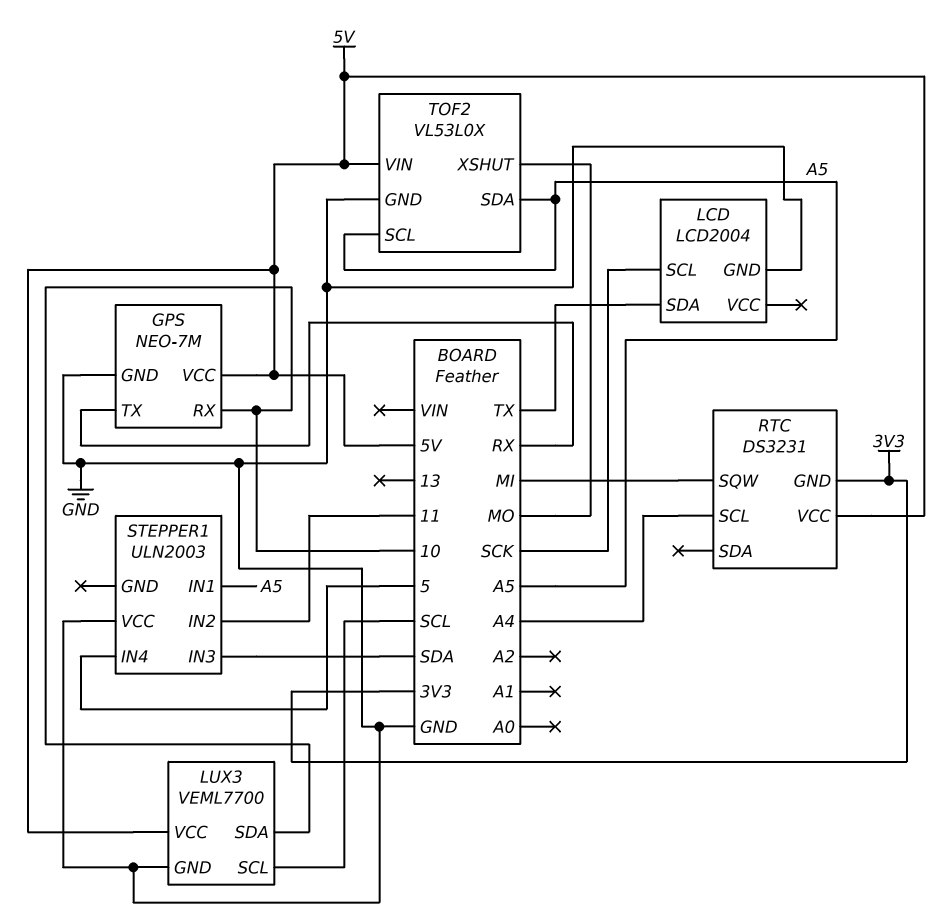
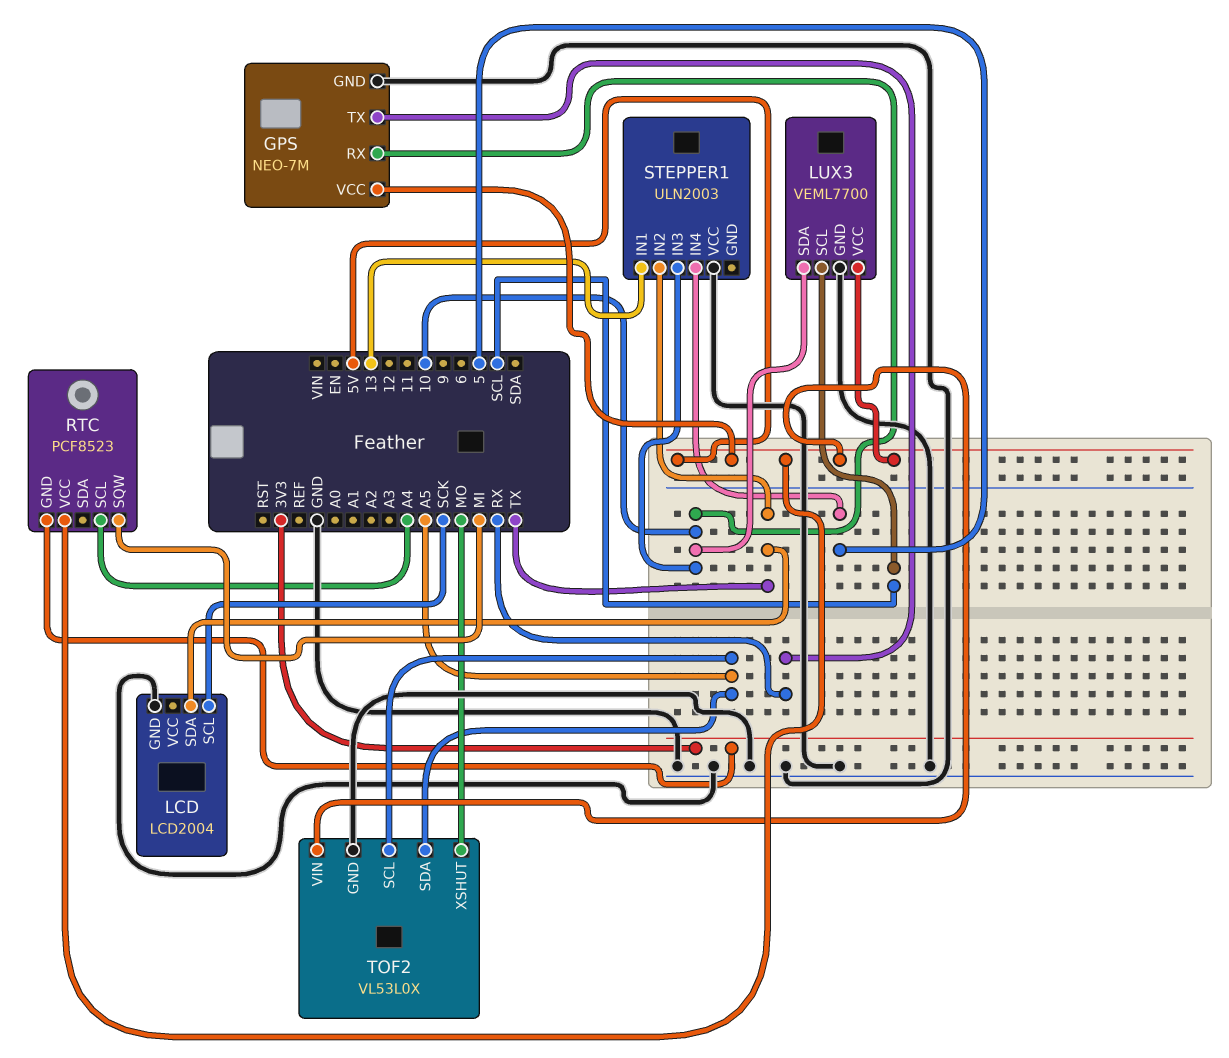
RTC: DS3231 -> PCF8523
STEPPER1 pin IN1: A5 -> 13
STEPPER1 pin IN2: 11 -> TX
STEPPER1 pin IN3: SDA -> 10

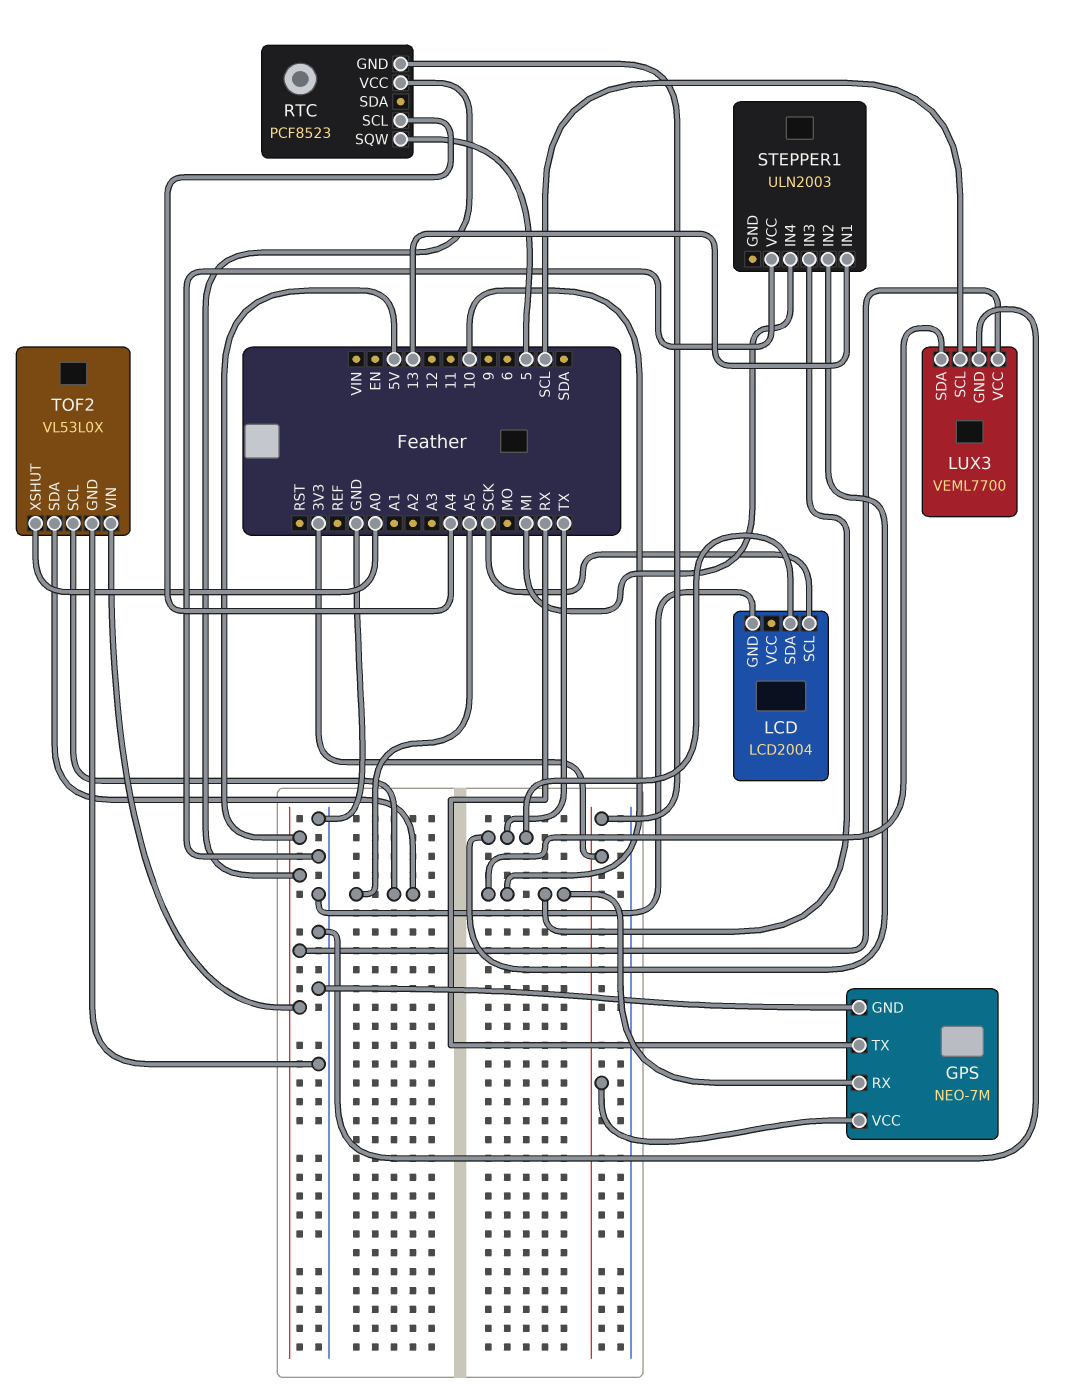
GPS pin VCC: 5V -> 3V3
RTC pin SQW: MI -> 5
STEPPER1 pin IN4: 5 -> MI
TOF2 pin XSHUT: MO -> A0

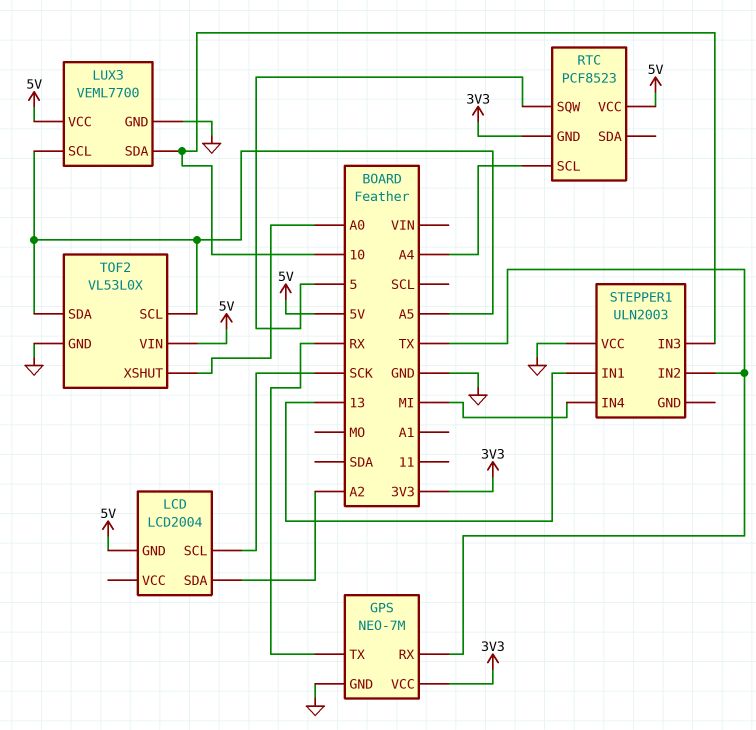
GPS pin RX: 10 -> TX
LCD pin GND: GND -> 5V
LCD pin SDA: TX -> A2
LUX3 pin SCL: SCL -> A5

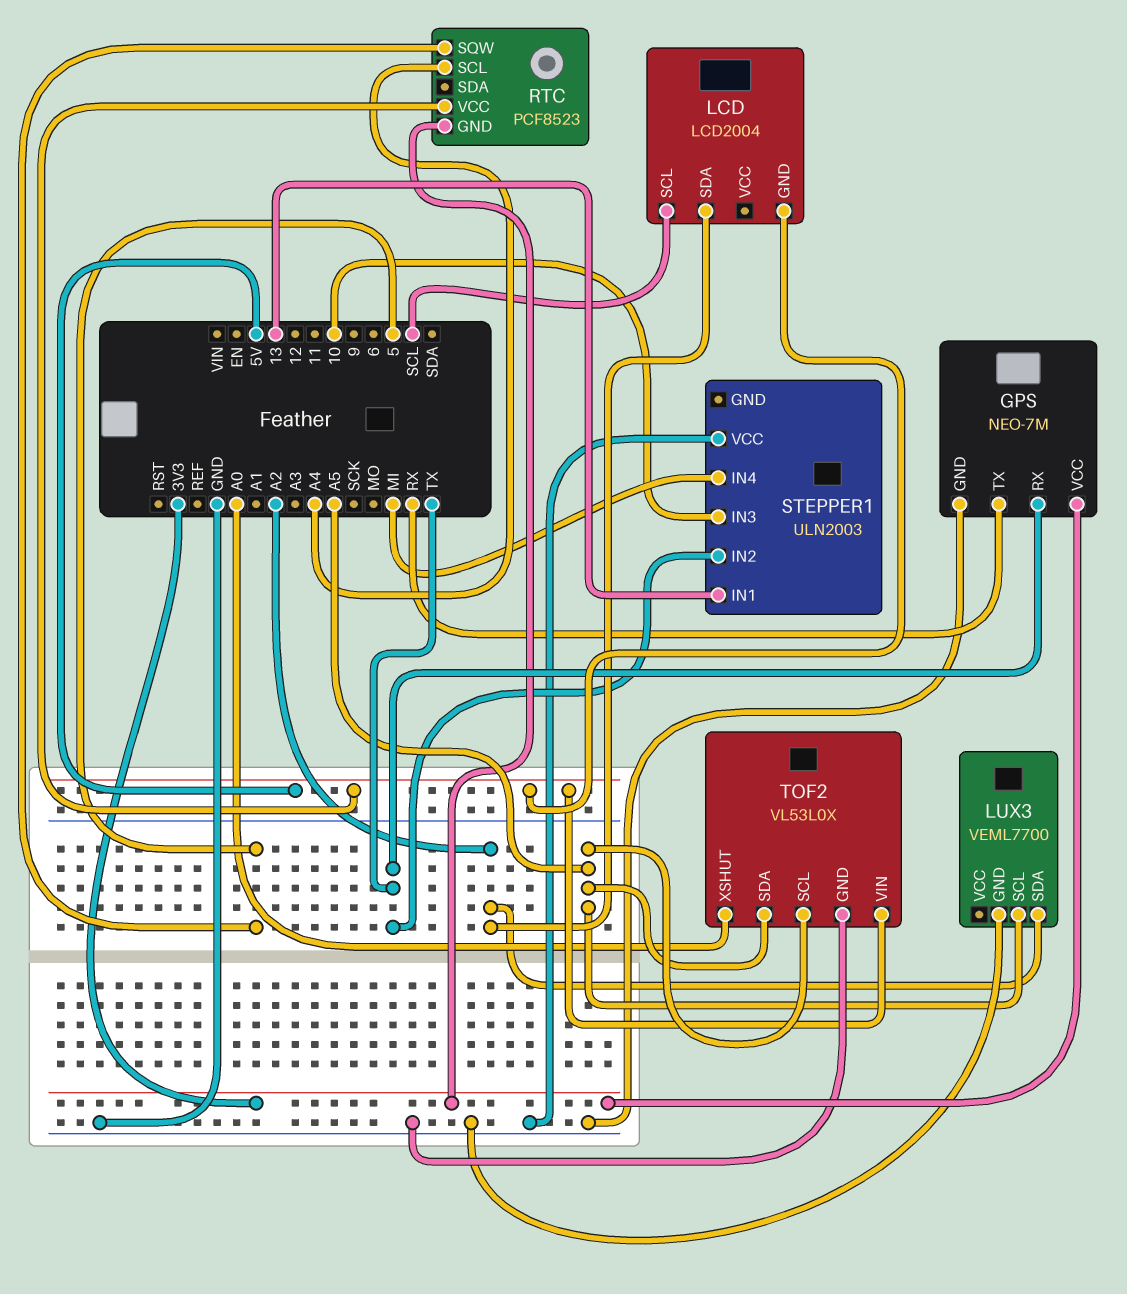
LCD pin SCL: SCK -> SCL
LUX3 pin SDA: 10 -> A2
LUX3 pin VCC: 5V -> none

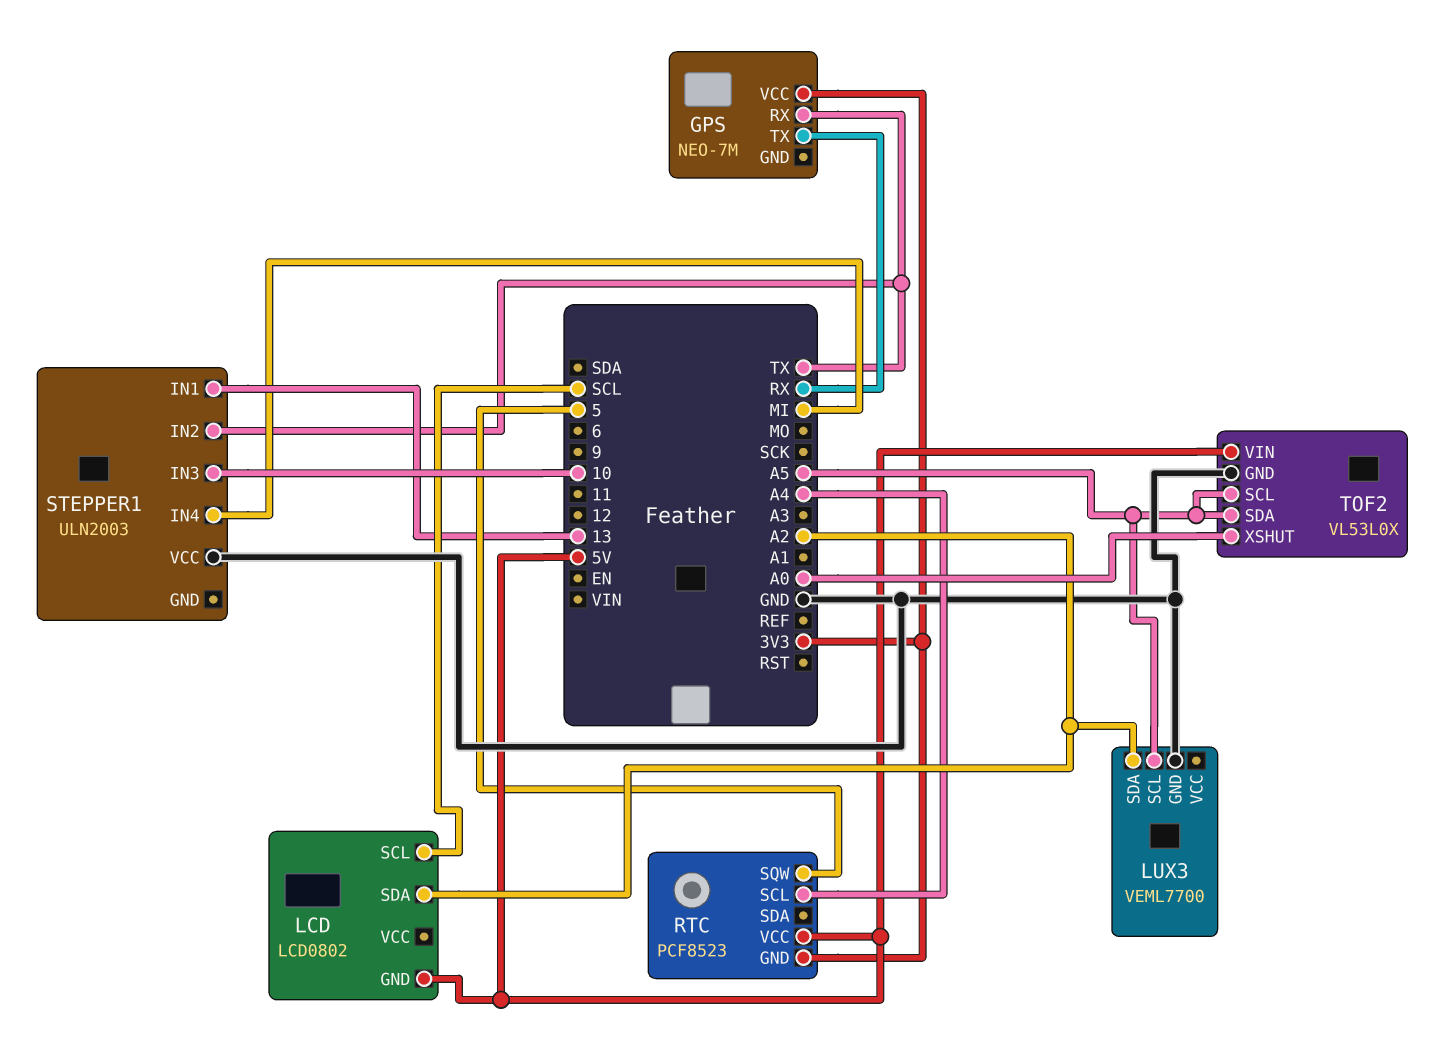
GPS pin GND: GND -> none
LCD: LCD2004 -> LCD0802

